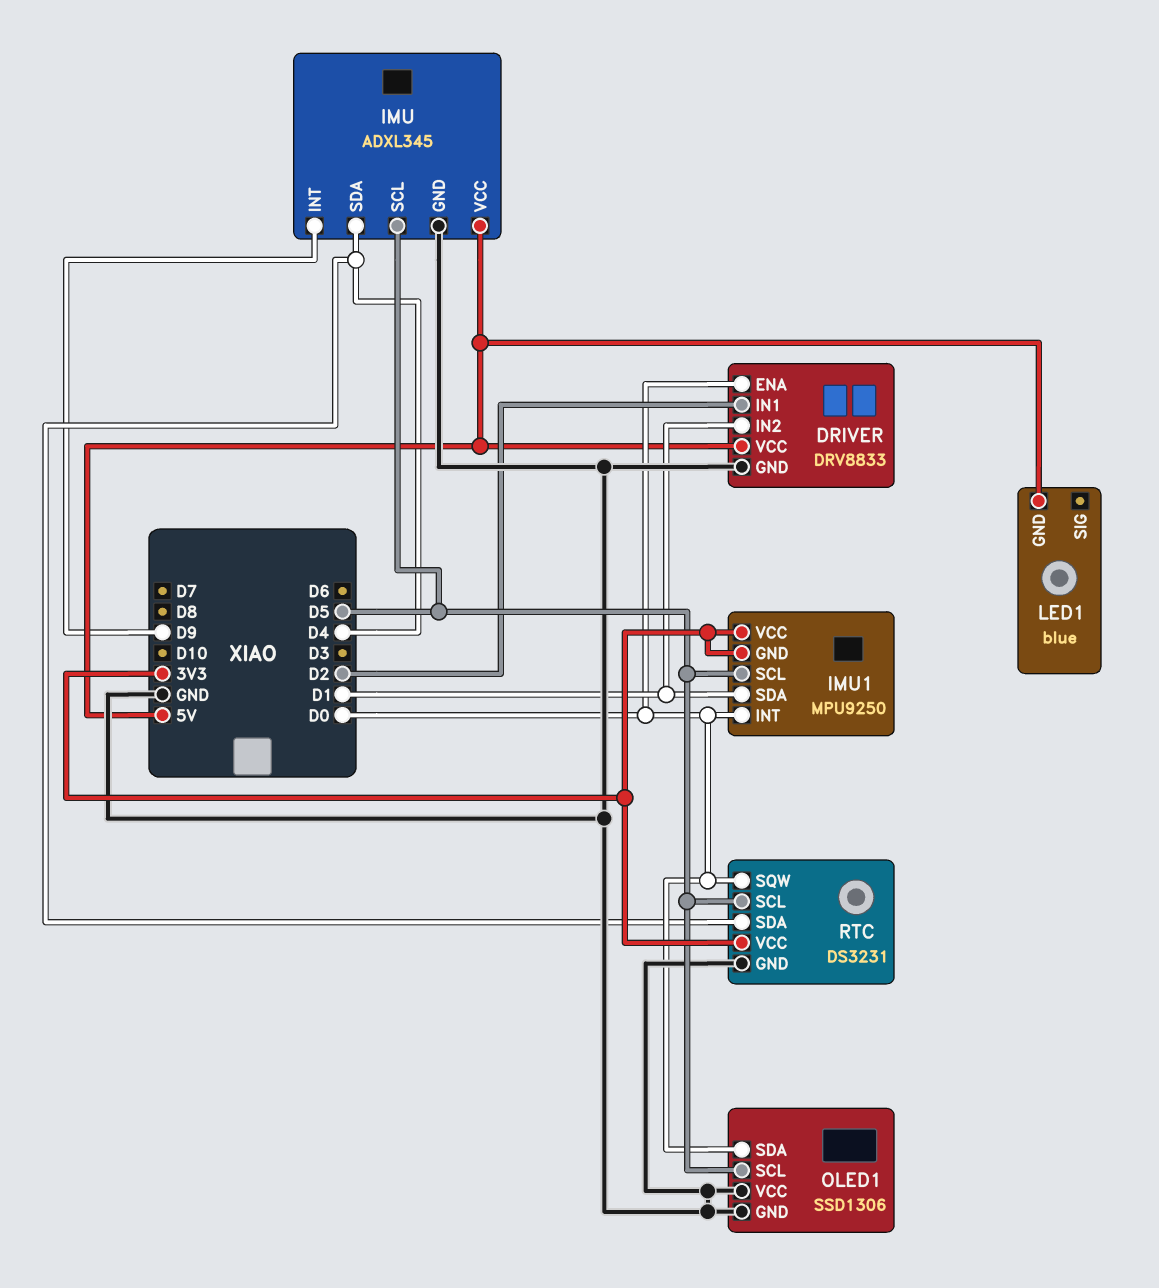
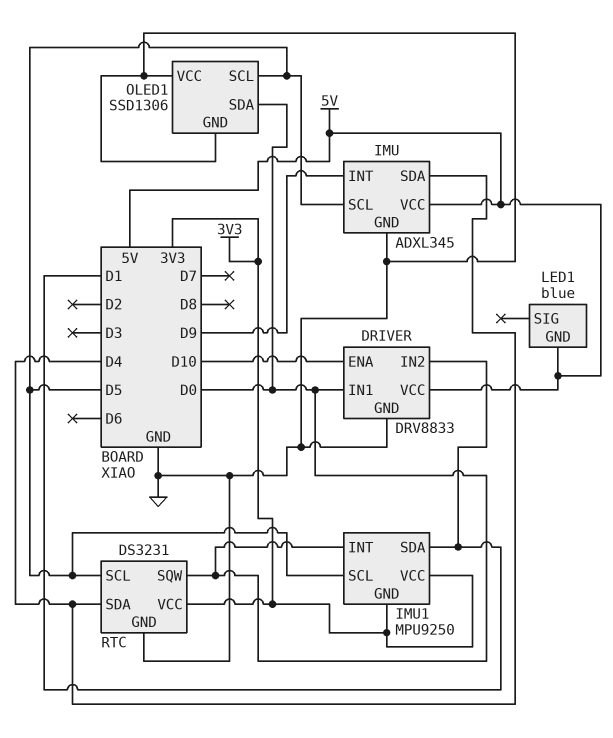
DRIVER pin ENA: D0 -> D10
DRIVER pin IN1: D2 -> D0

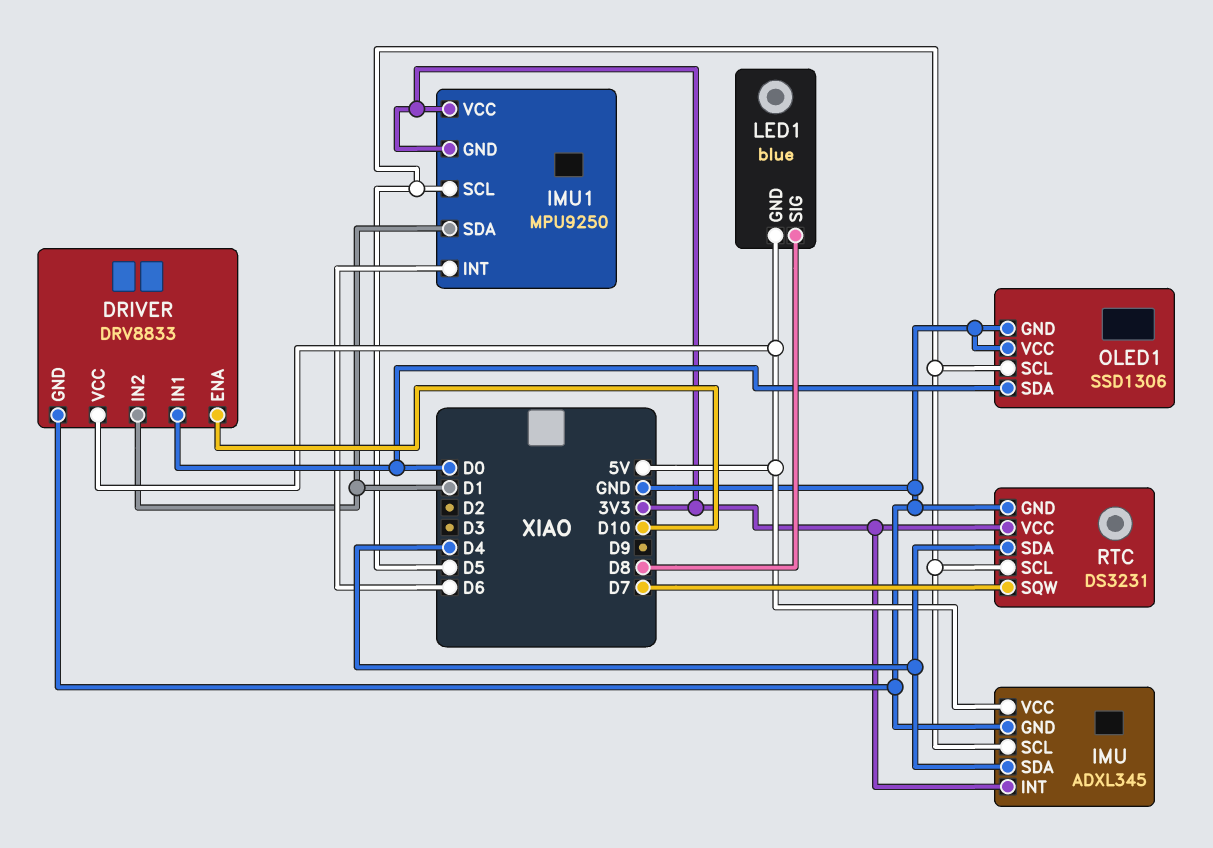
IMU pin INT: D9 -> 3V3
IMU1 pin INT: D0 -> D6
LED1 pin SIG: none -> D8
RTC pin SQW: D0 -> D7

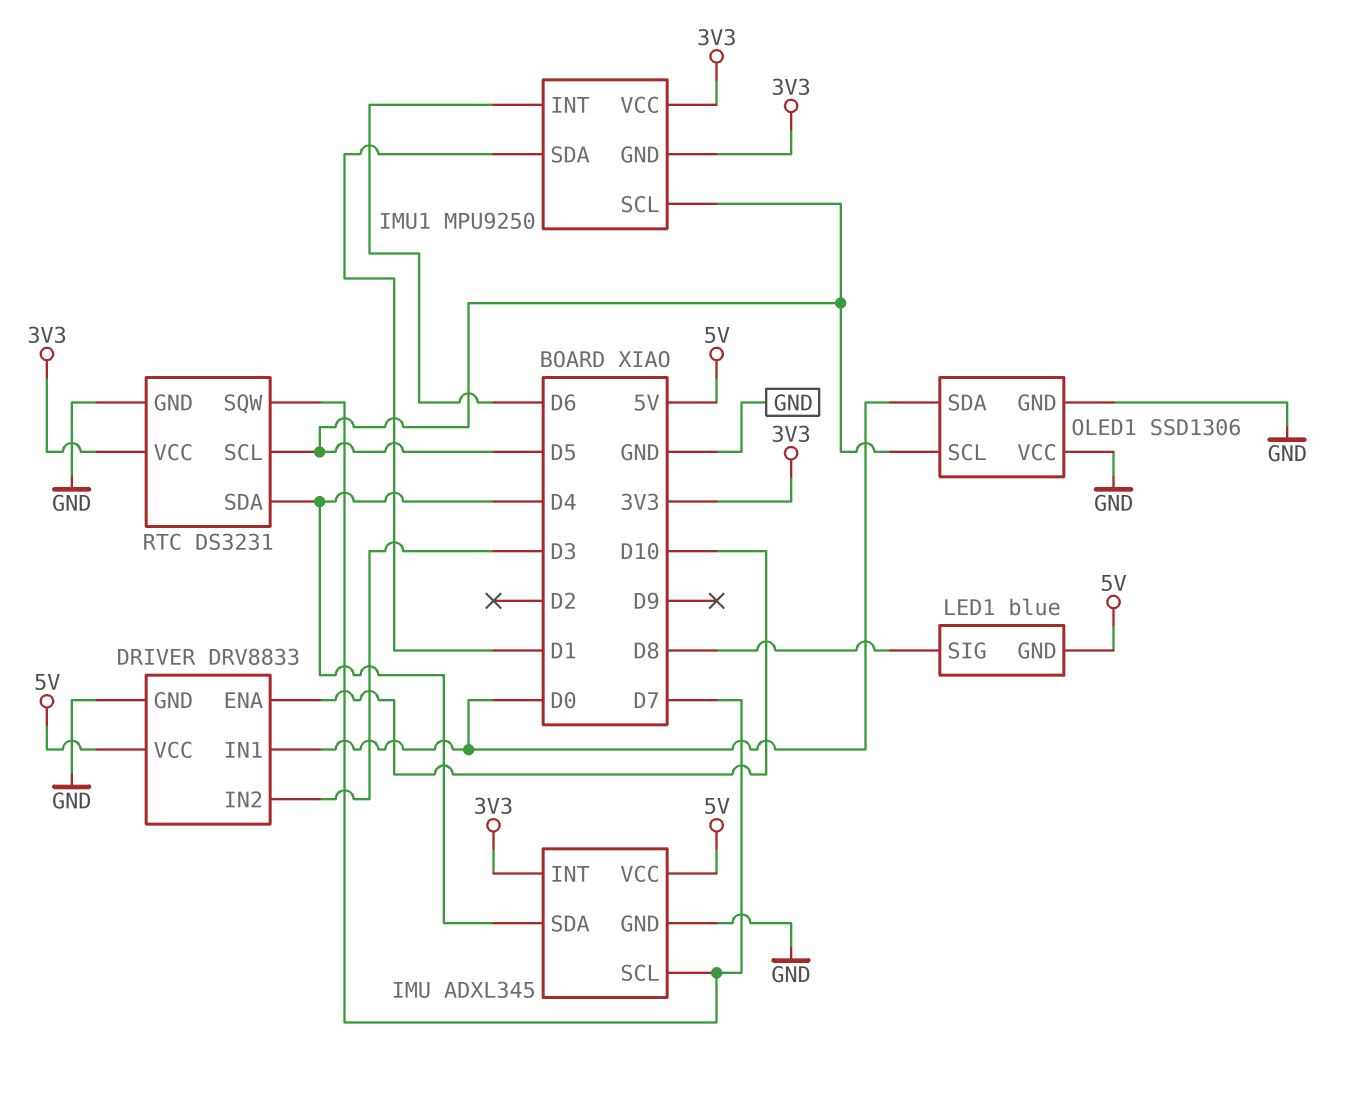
DRIVER pin IN2: D1 -> D3
IMU pin SCL: D5 -> D7

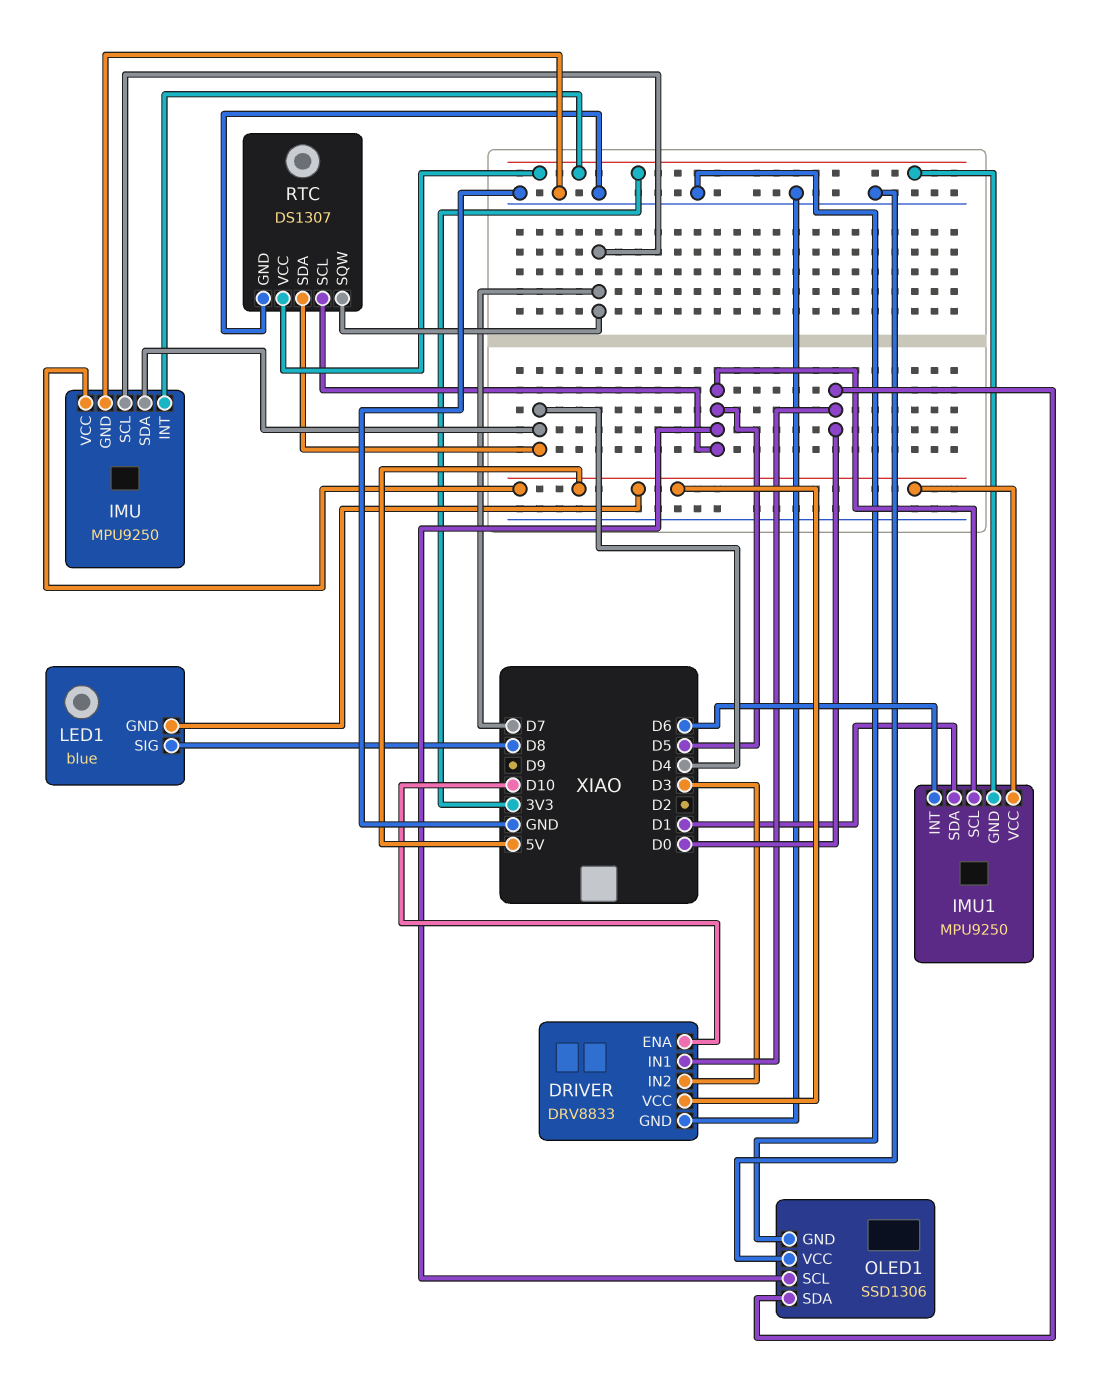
IMU: ADXL345 -> MPU9250
IMU1 pin VCC: 3V3 -> 5V
RTC: DS3231 -> DS1307

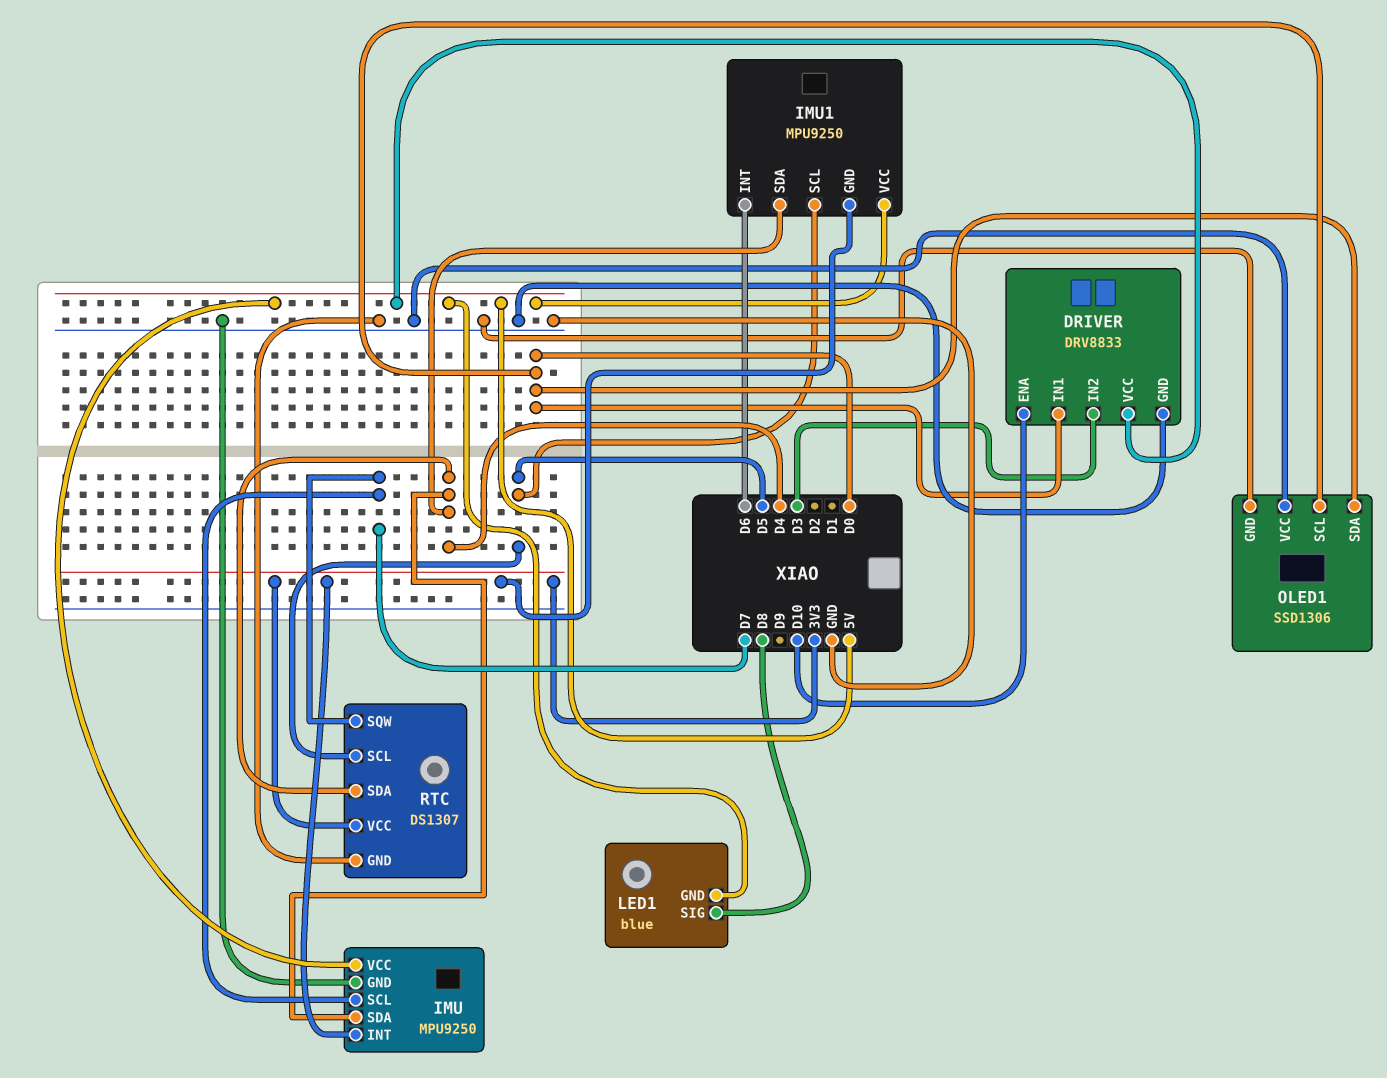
IMU1 pin SDA: D1 -> D4
OLED1 pin SCL: D5 -> D0

